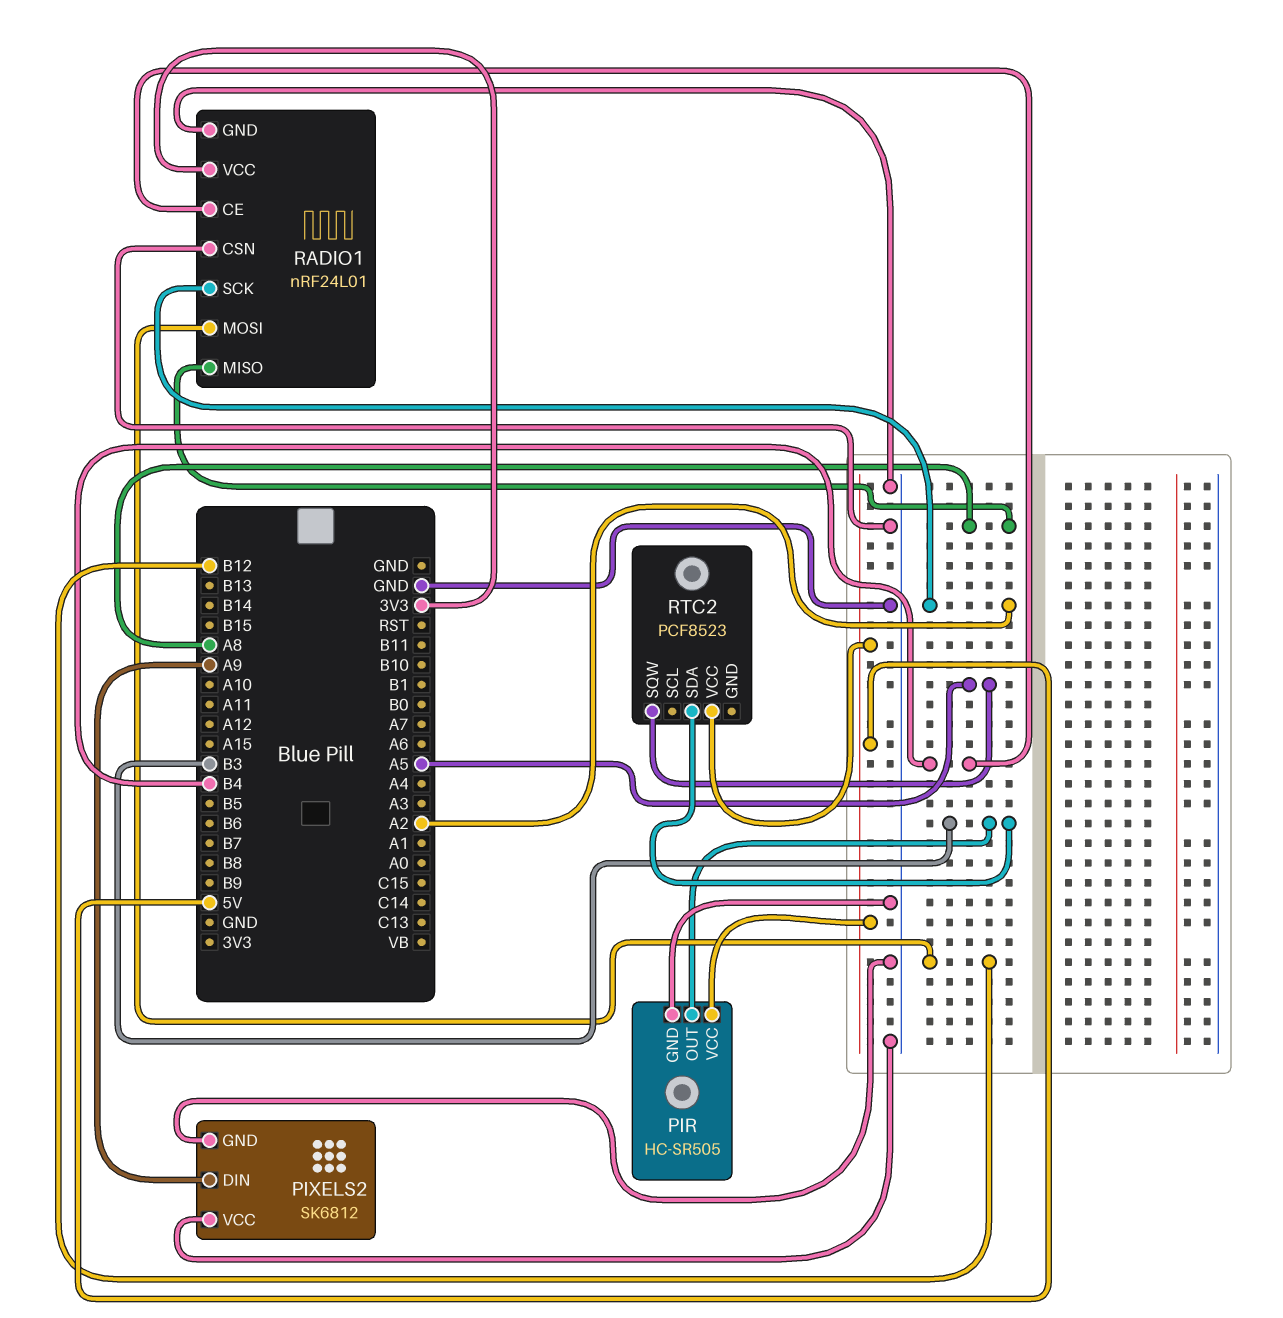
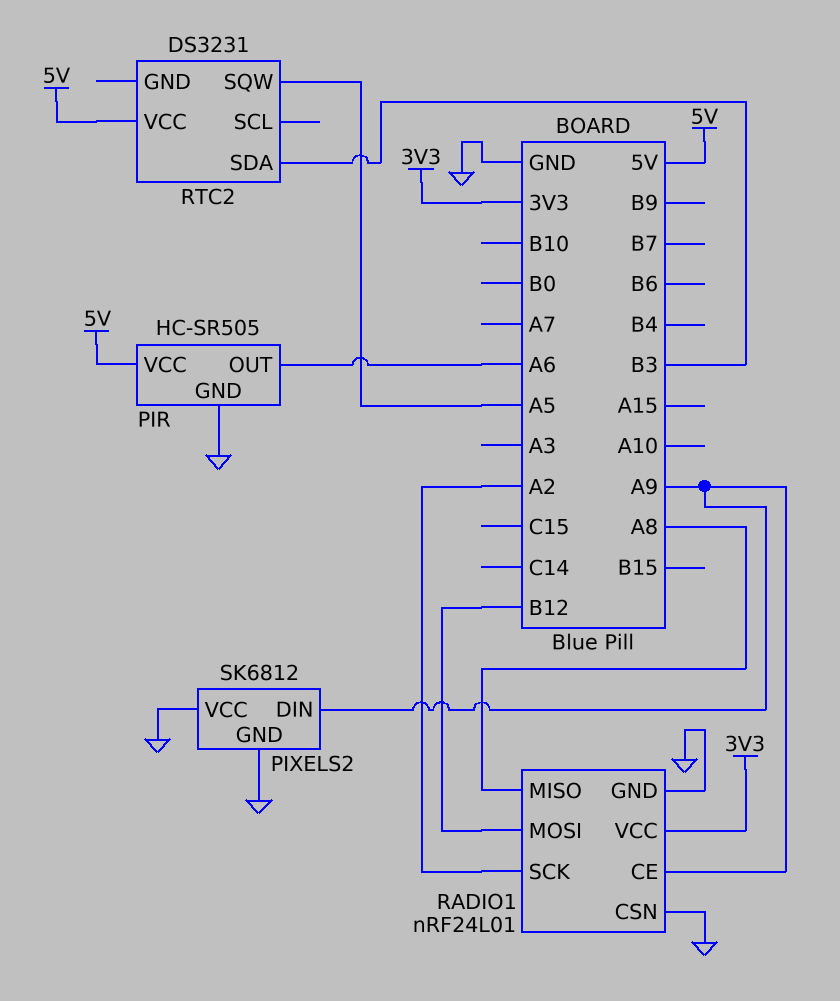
PIR pin OUT: B3 -> A6
RADIO1 pin CE: B4 -> A9
RTC2: PCF8523 -> DS3231

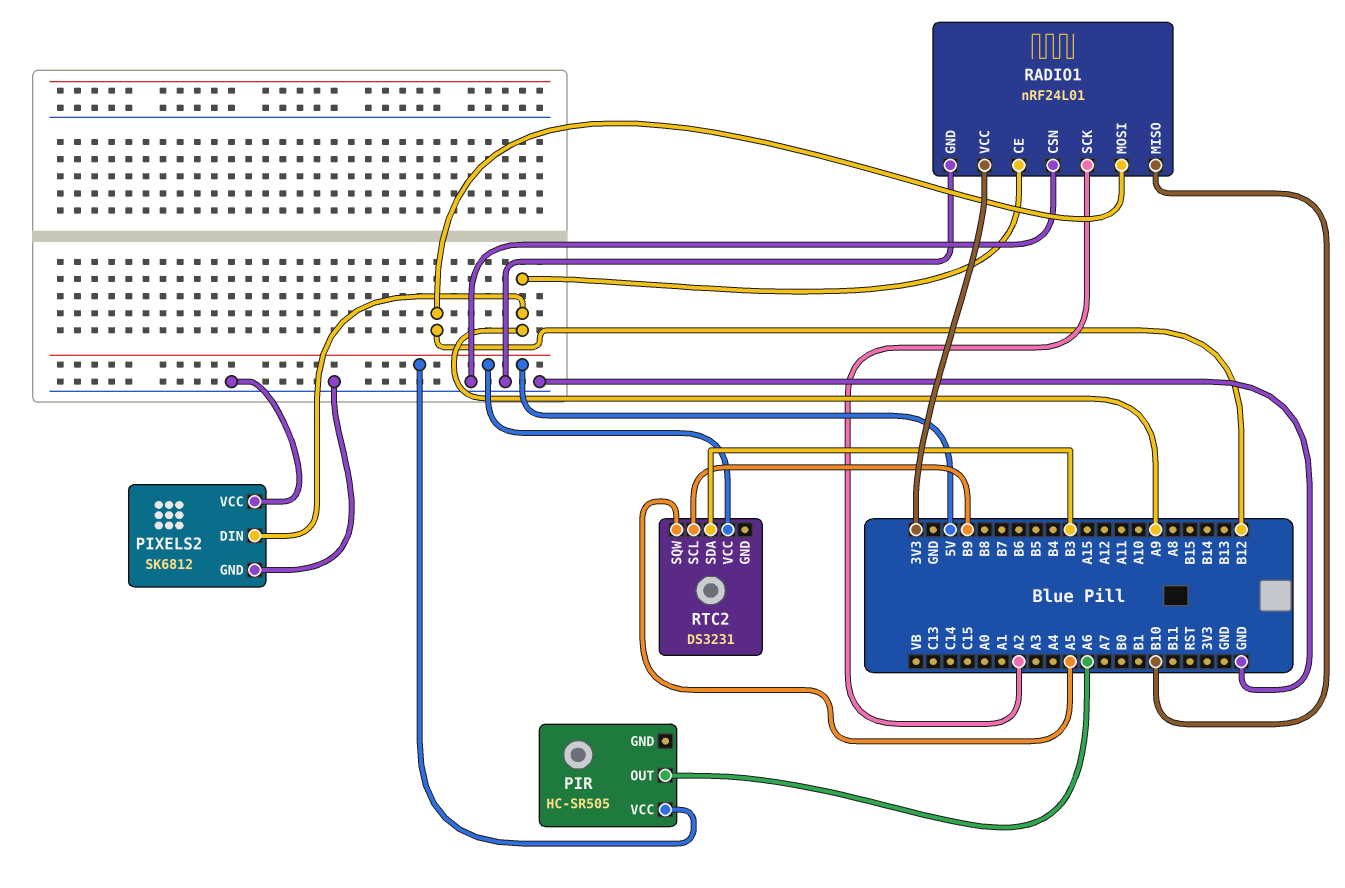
PIR pin GND: GND -> none
RADIO1 pin MISO: A8 -> B10
RTC2 pin SCL: none -> B9

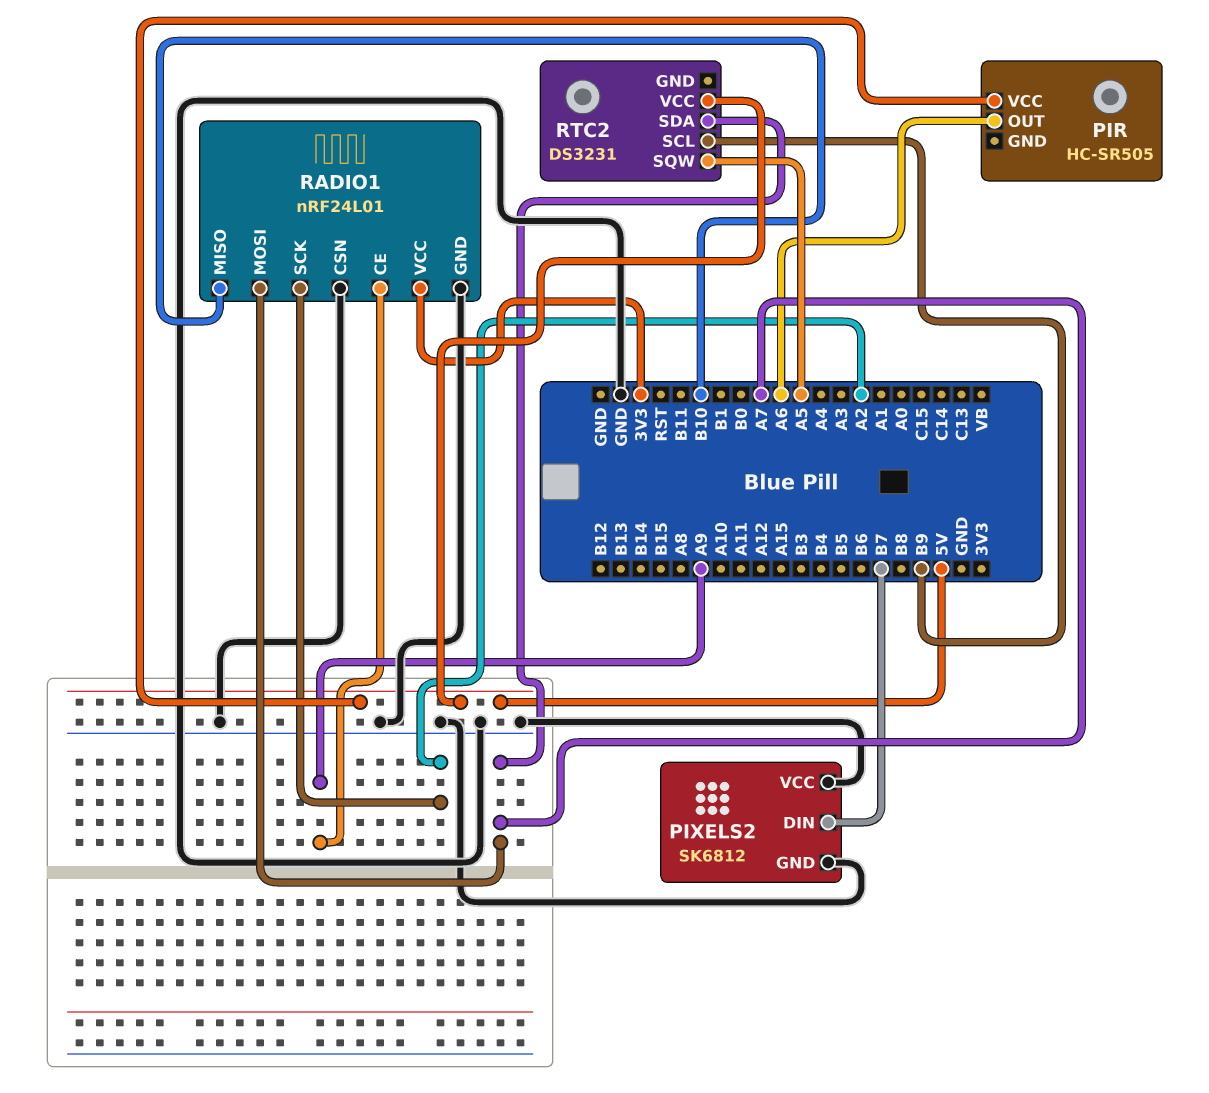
PIXELS2 pin DIN: A9 -> B7
RADIO1 pin MOSI: B12 -> A7
RTC2 pin SDA: B3 -> A7

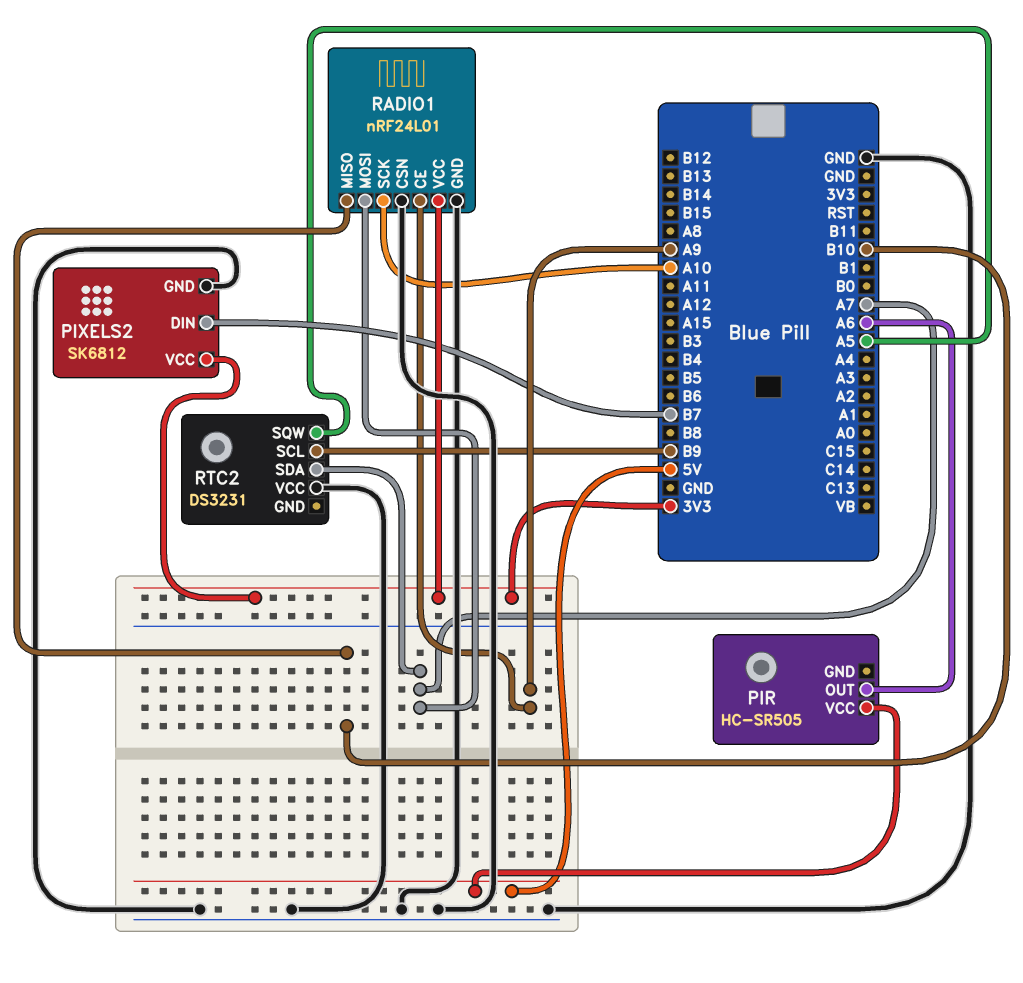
PIXELS2 pin VCC: GND -> 3V3
RADIO1 pin SCK: A2 -> A10
RTC2 pin VCC: 5V -> GND

